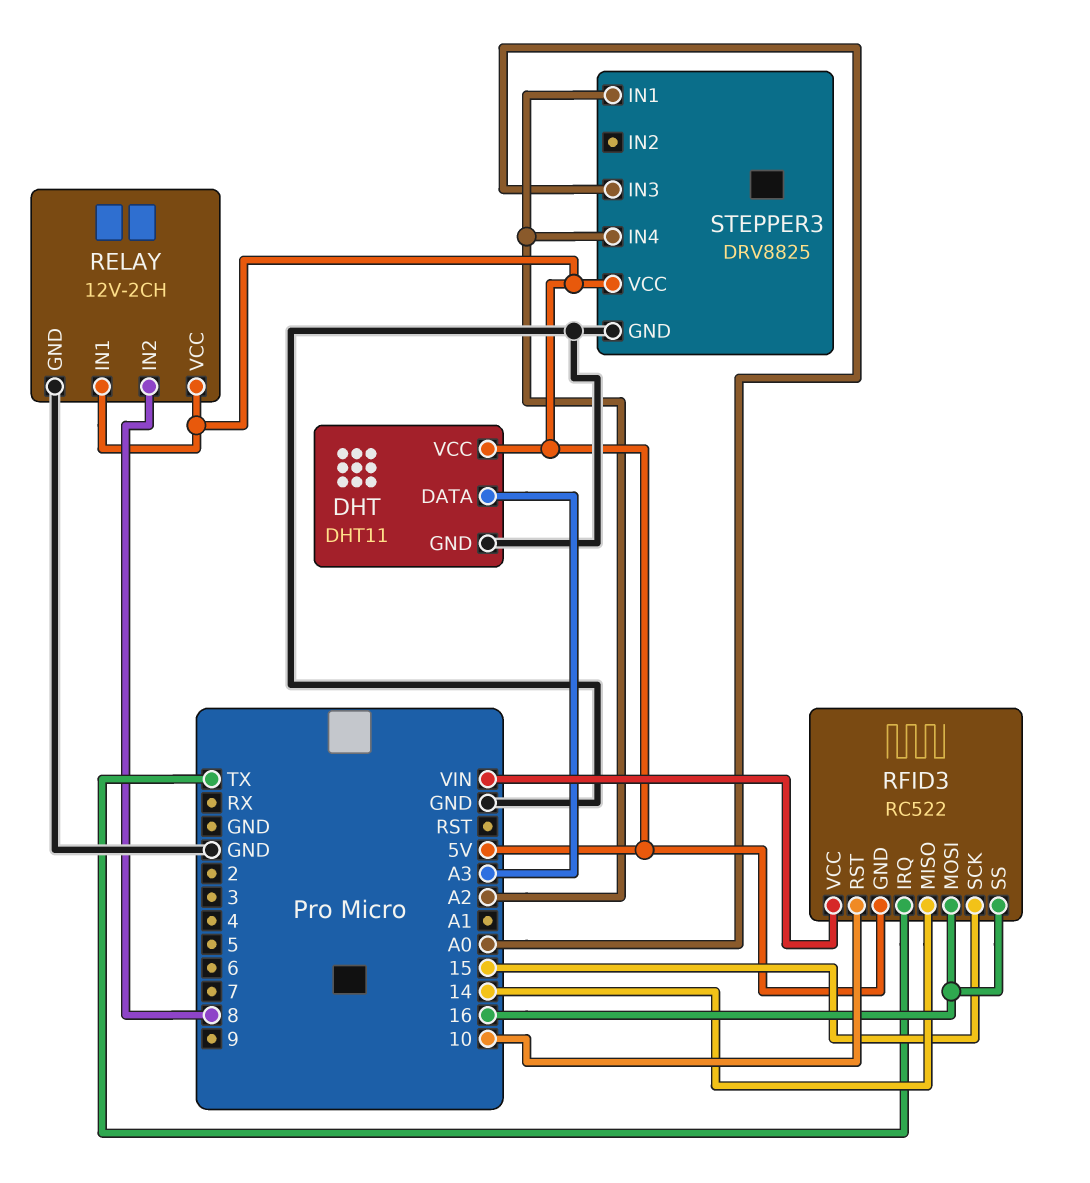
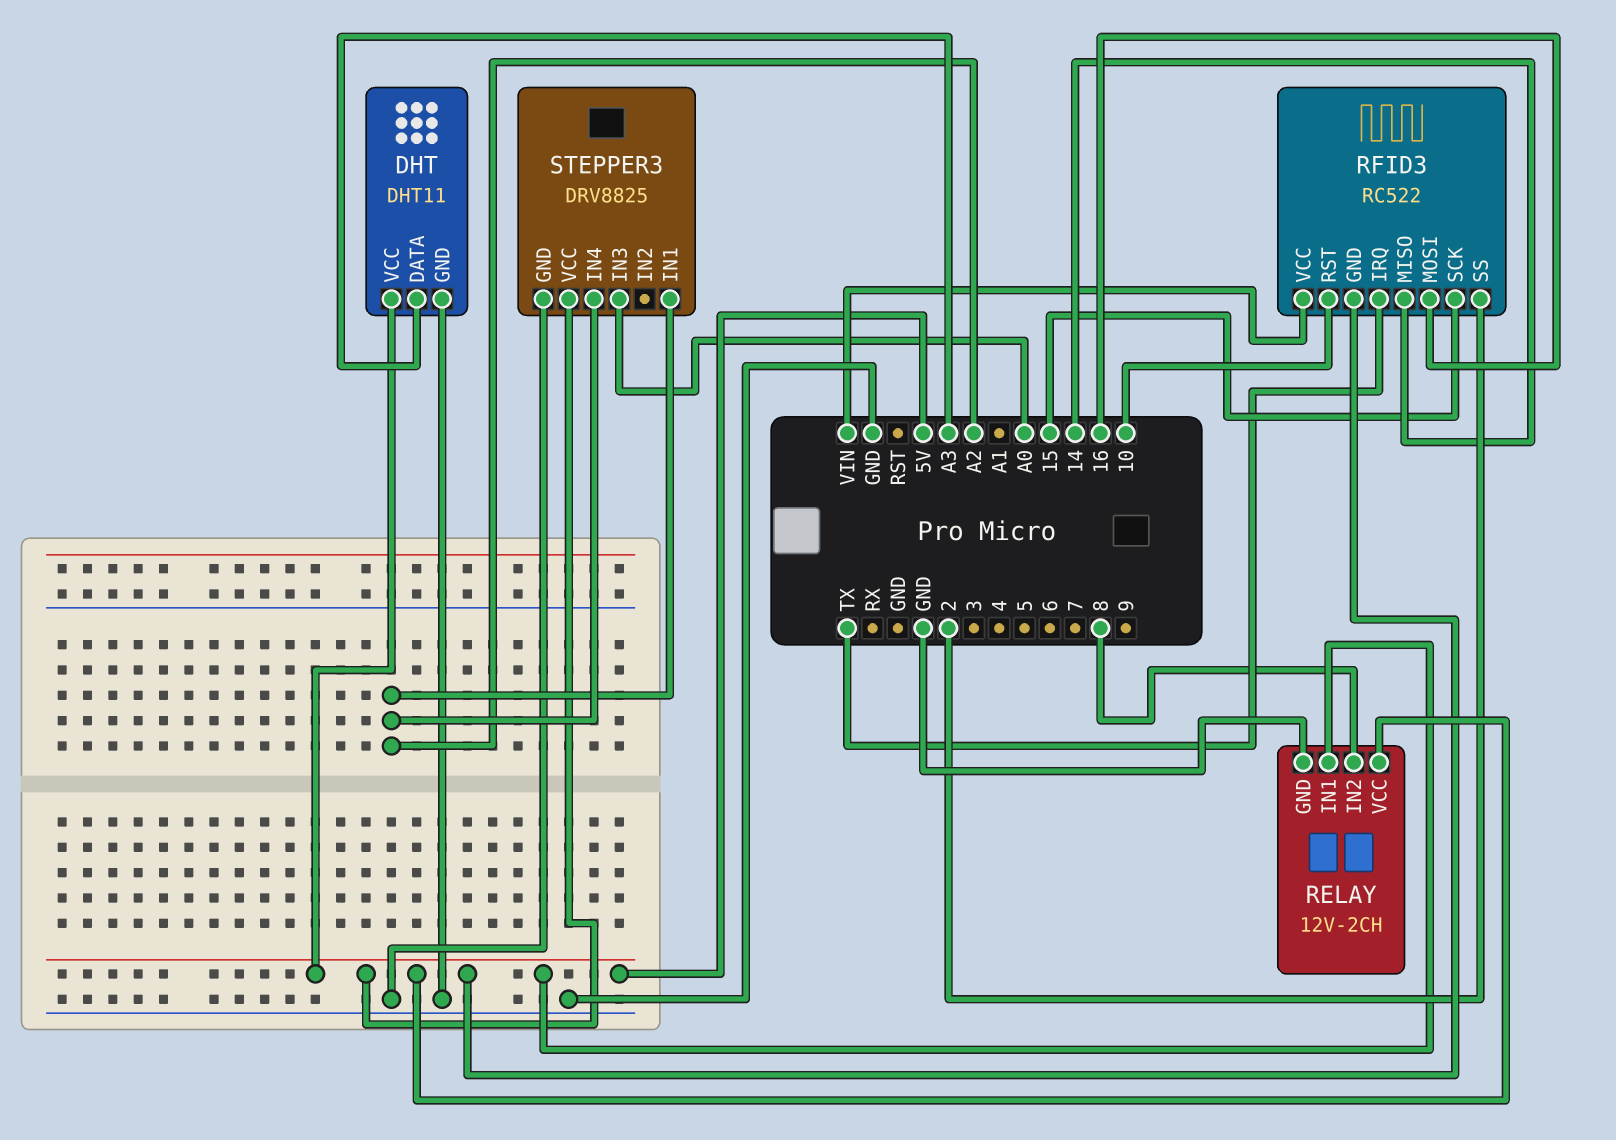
RFID3 pin SS: 16 -> 2

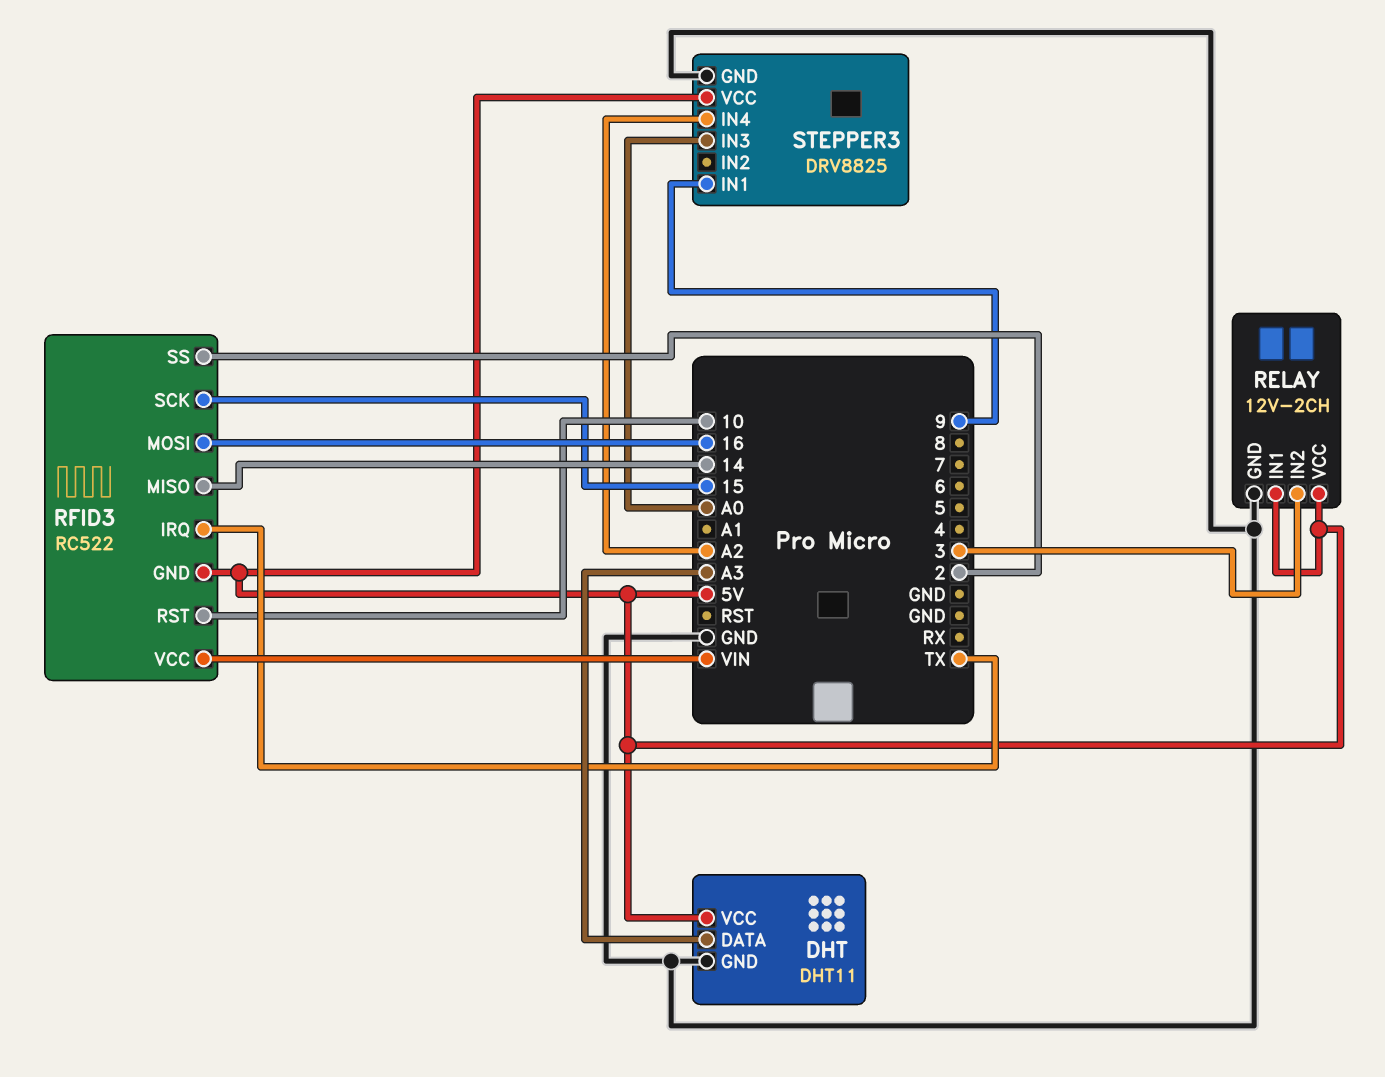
RELAY pin IN2: 8 -> 3
STEPPER3 pin IN1: A2 -> 9

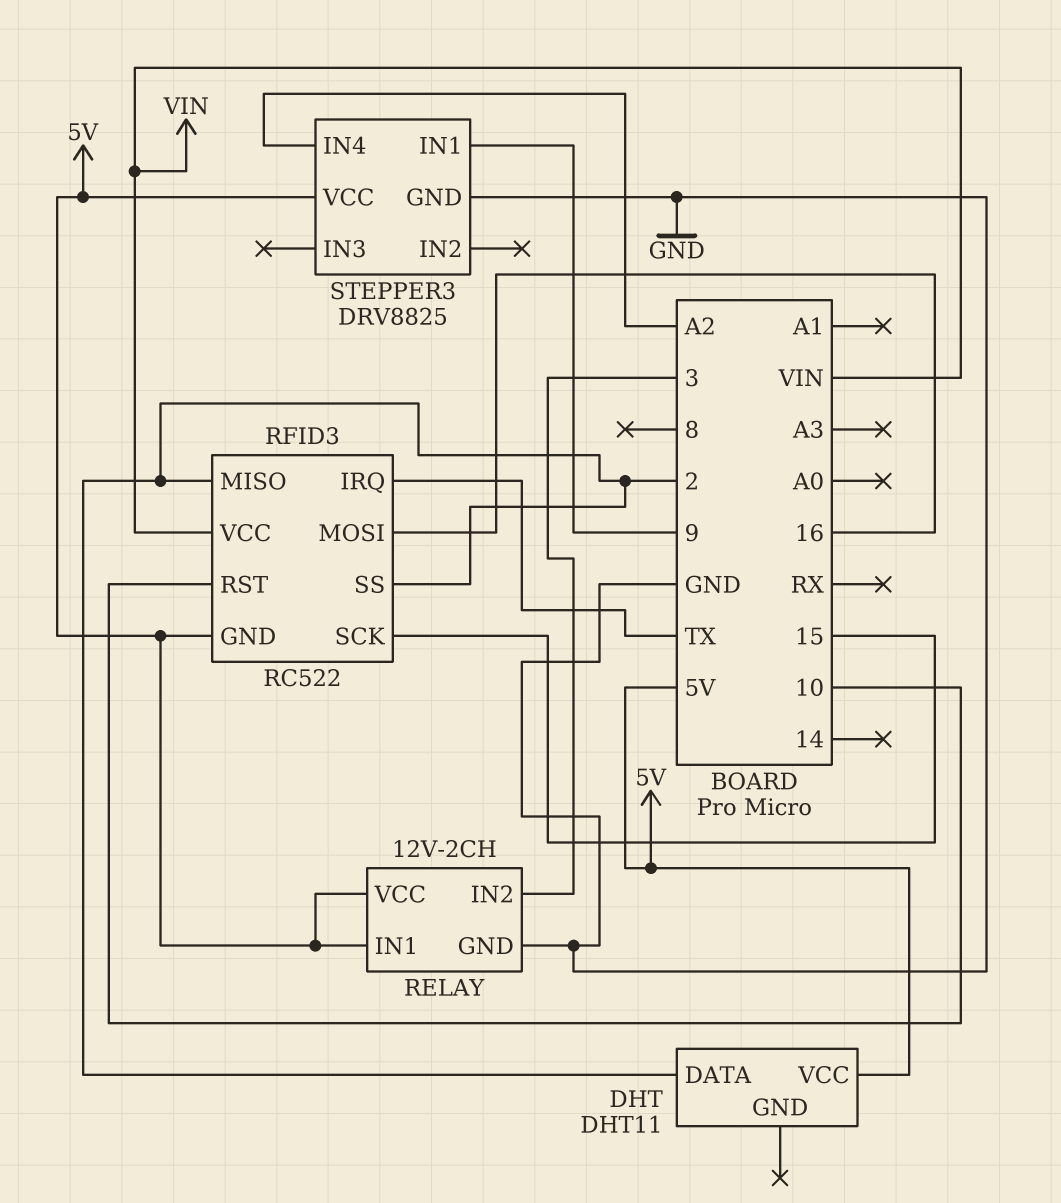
DHT pin DATA: A3 -> 2
DHT pin GND: GND -> none
RFID3 pin MISO: 14 -> 2
STEPPER3 pin IN3: A0 -> none

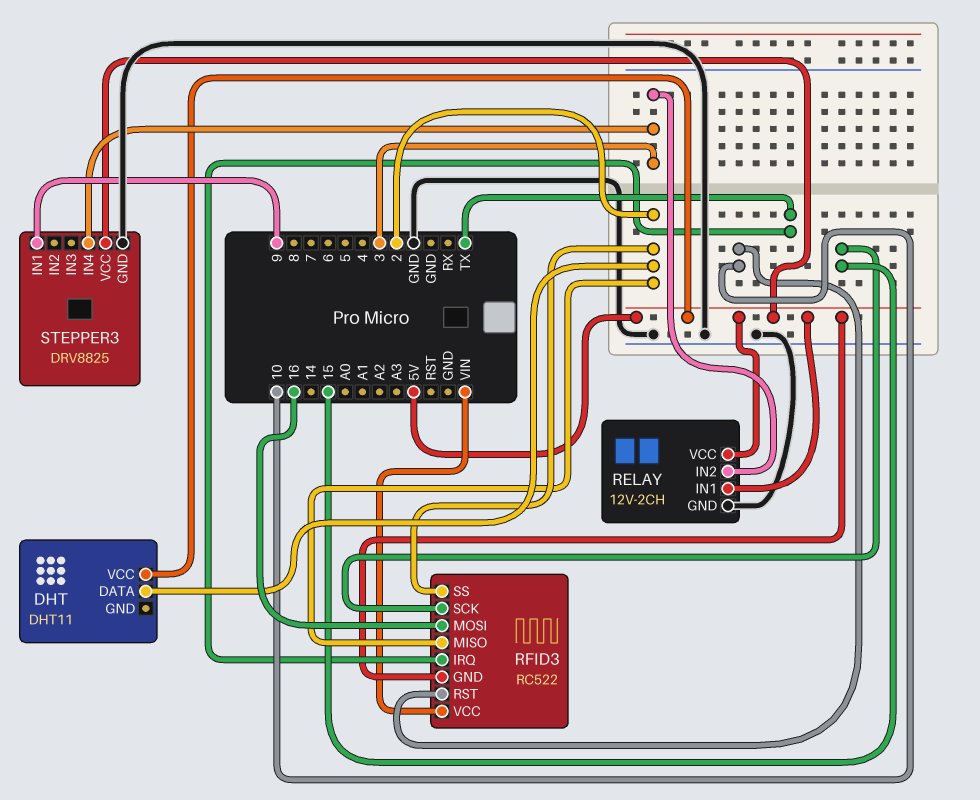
STEPPER3 pin IN4: A2 -> 3

